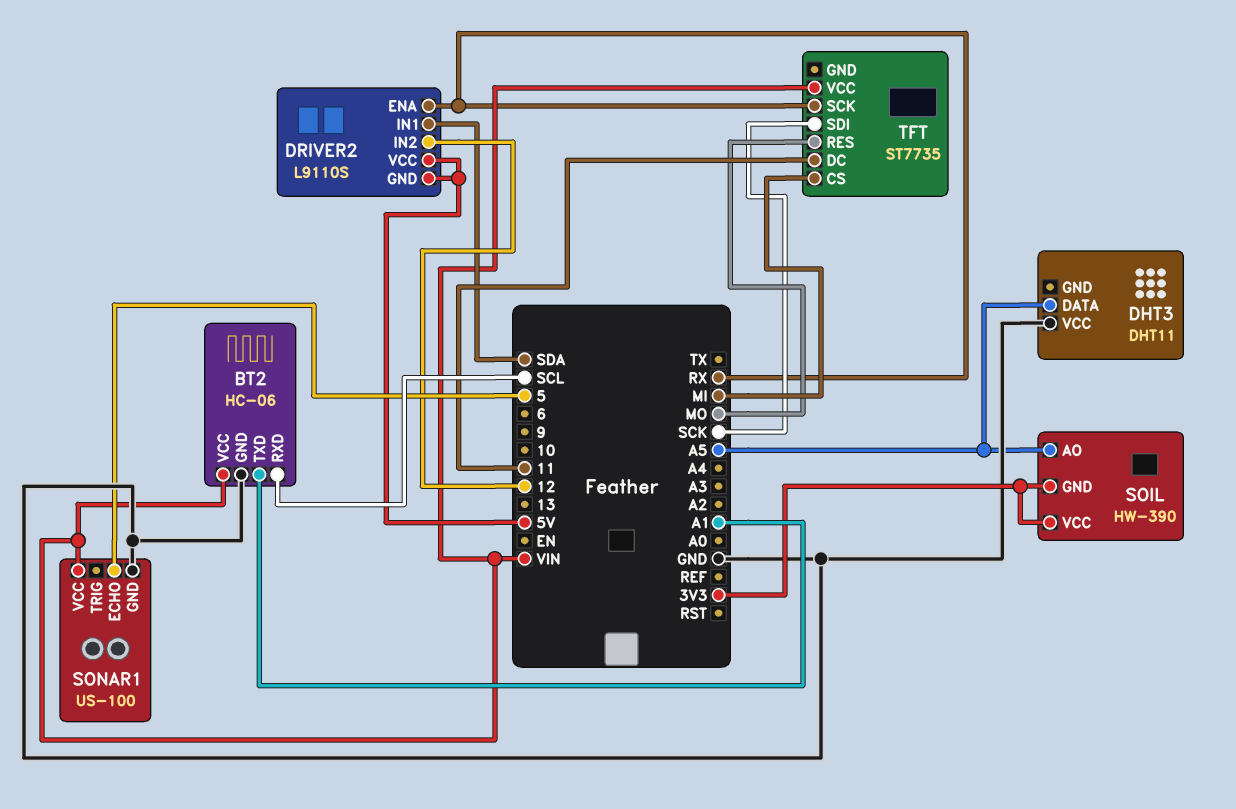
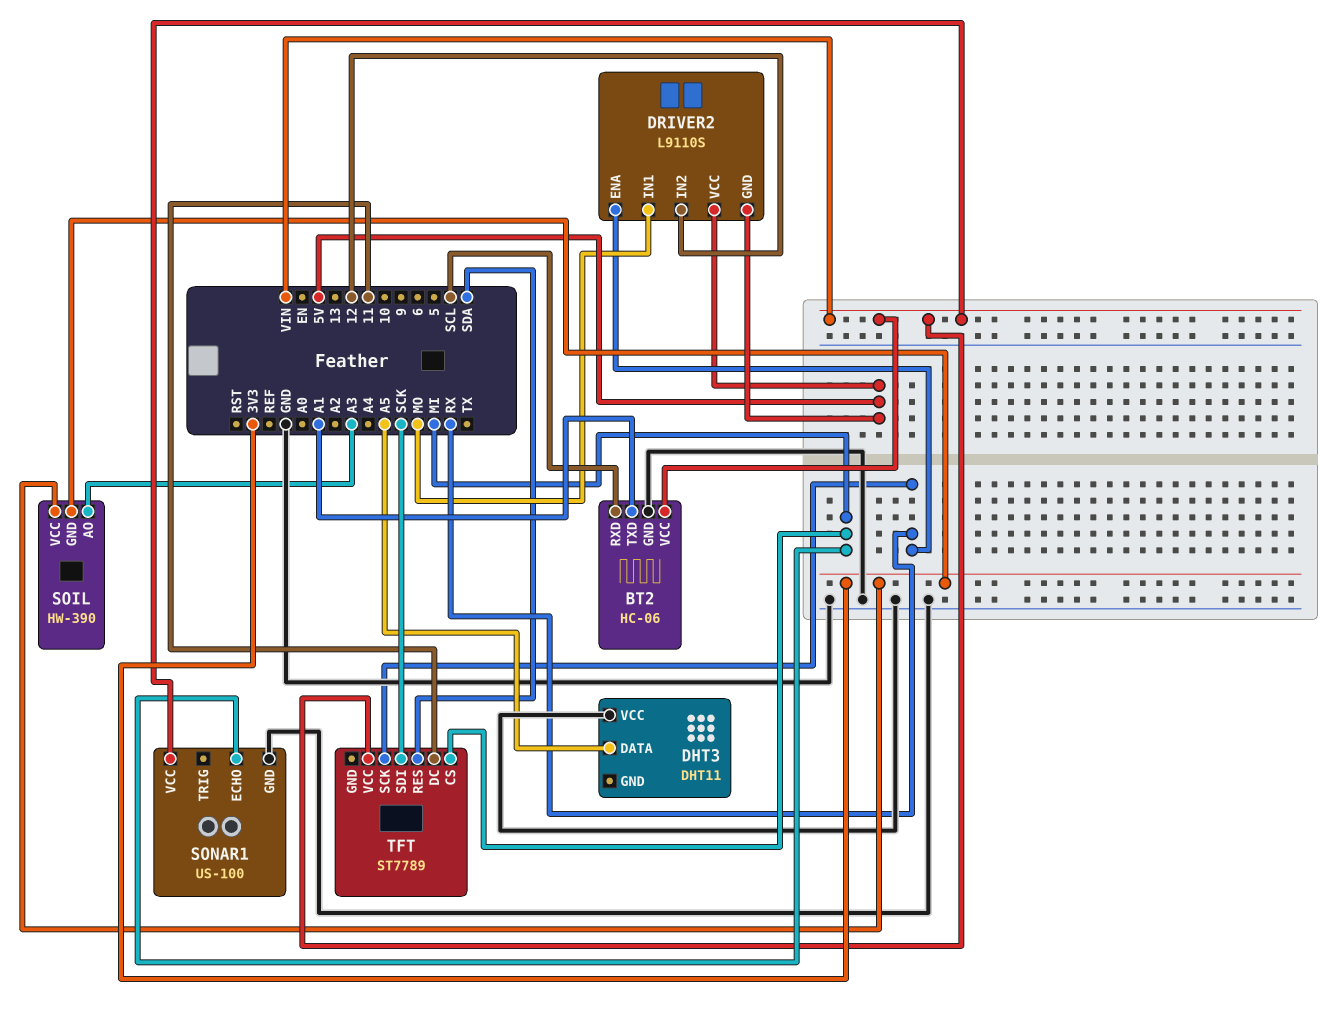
DRIVER2 pin IN1: SDA -> MO
SOIL pin AO: A5 -> A3
SONAR1 pin ECHO: 5 -> MI
TFT: ST7735 -> ST7789
TFT pin RES: MO -> SDA

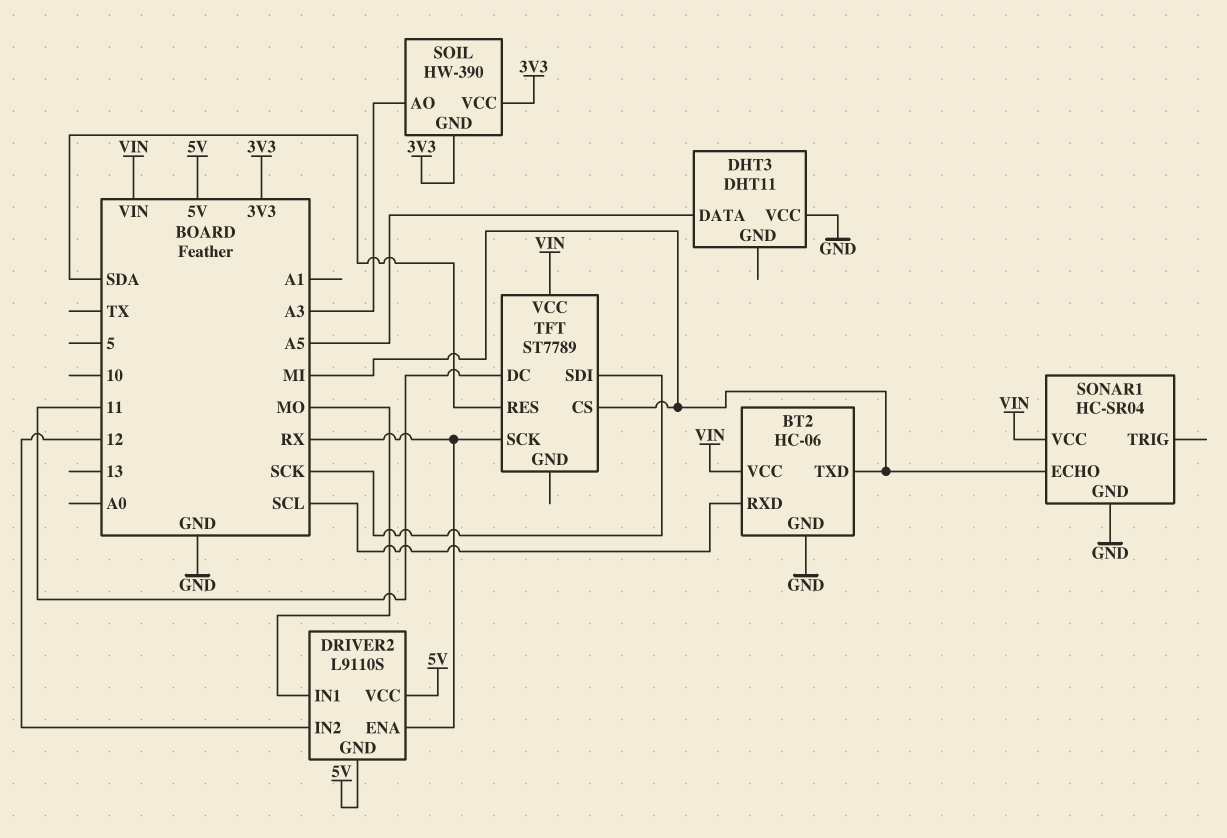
BT2 pin TXD: A1 -> MI
SONAR1: US-100 -> HC-SR04

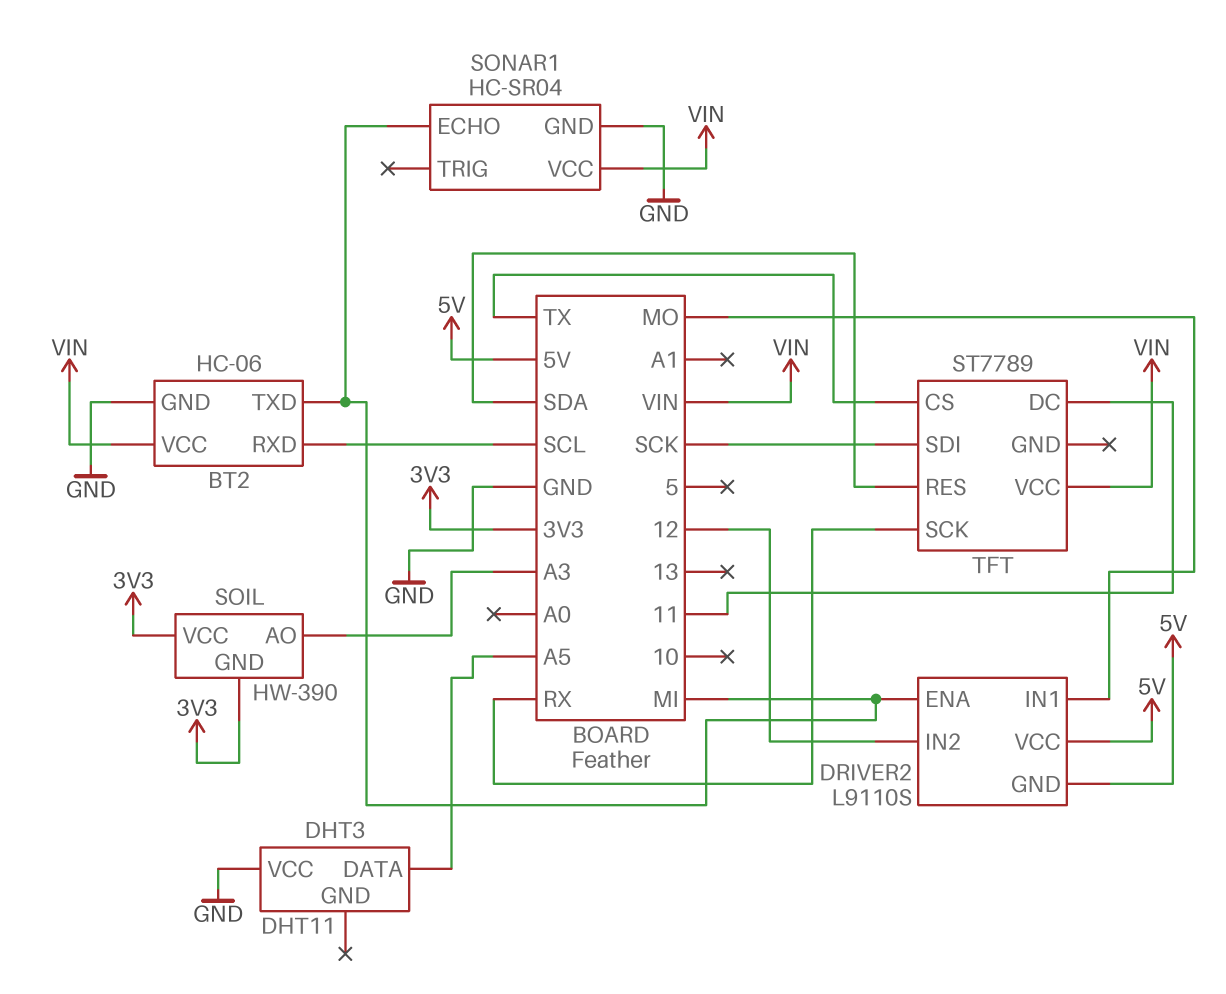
DRIVER2 pin ENA: RX -> MI
TFT pin CS: MI -> TX

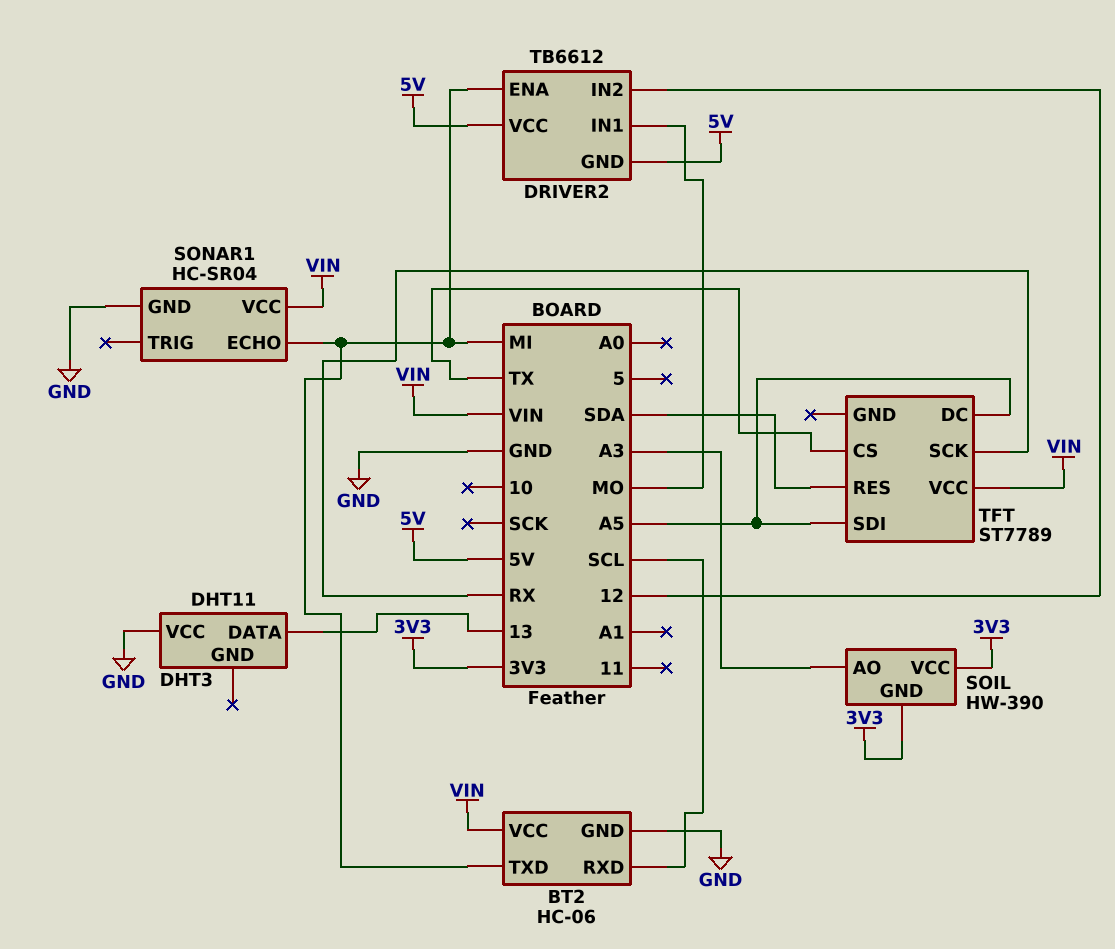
DHT3 pin DATA: A5 -> 13
DRIVER2: L9110S -> TB6612
TFT pin DC: 11 -> A5
TFT pin SDI: SCK -> A5

